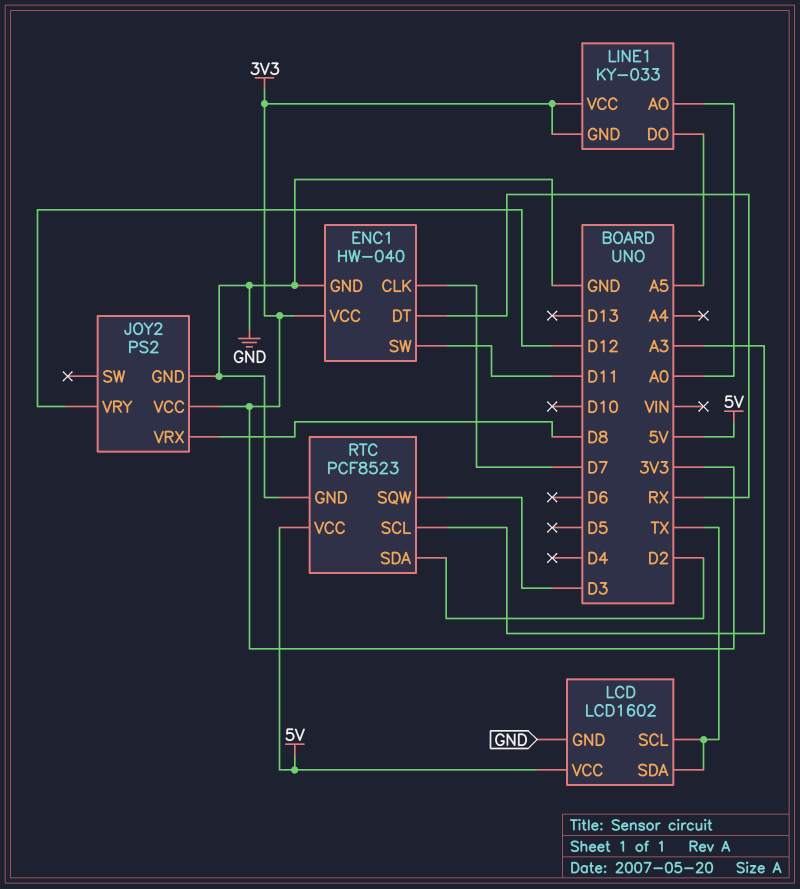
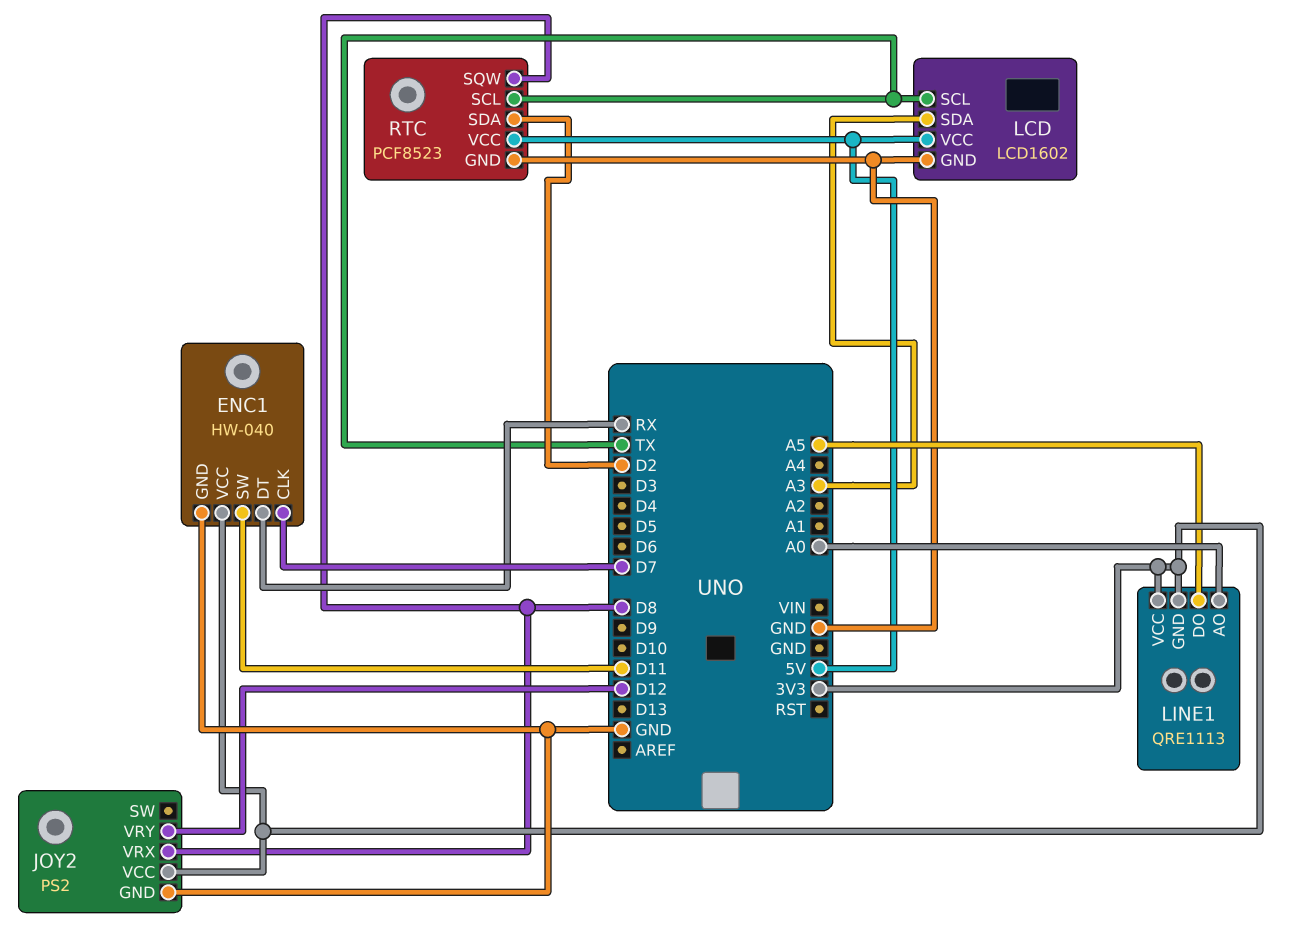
LCD pin SDA: TX -> A3
LINE1: KY-033 -> QRE1113
RTC pin SCL: A3 -> TX
RTC pin SQW: D3 -> D8

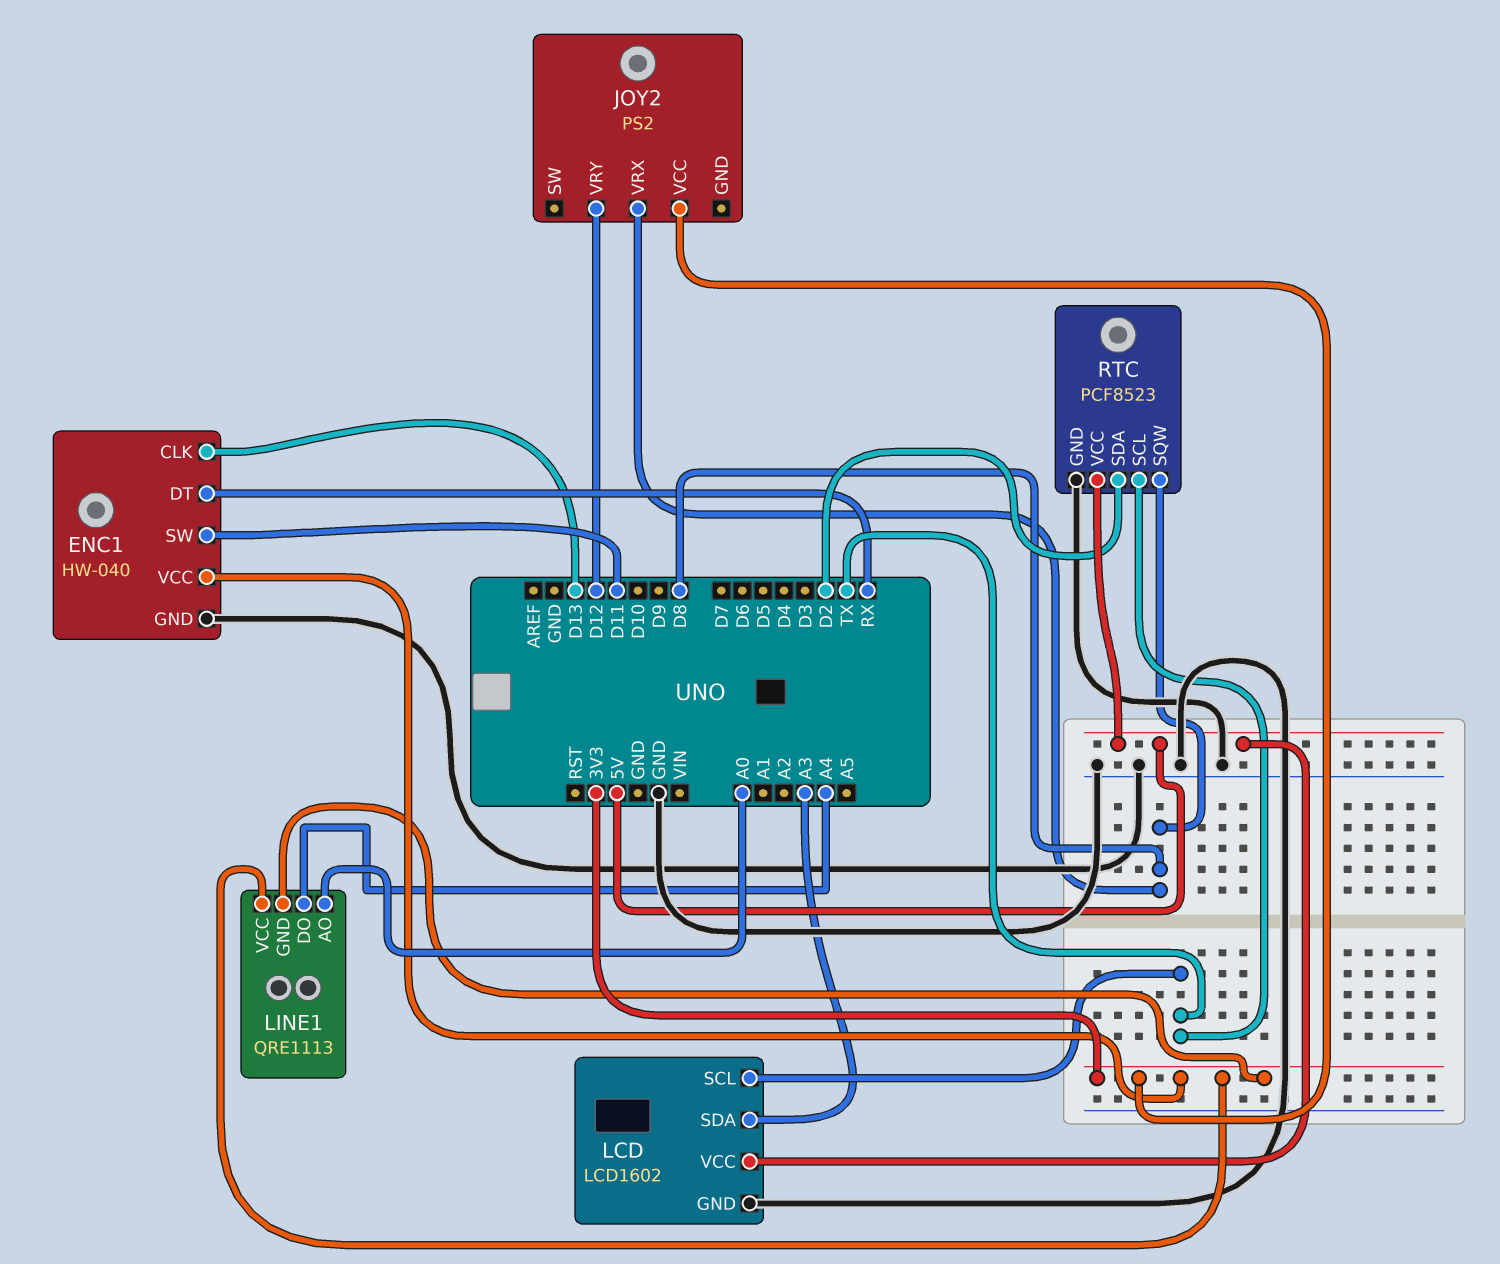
ENC1 pin CLK: D7 -> D13
JOY2 pin GND: GND -> none
LINE1 pin DO: A5 -> A4

